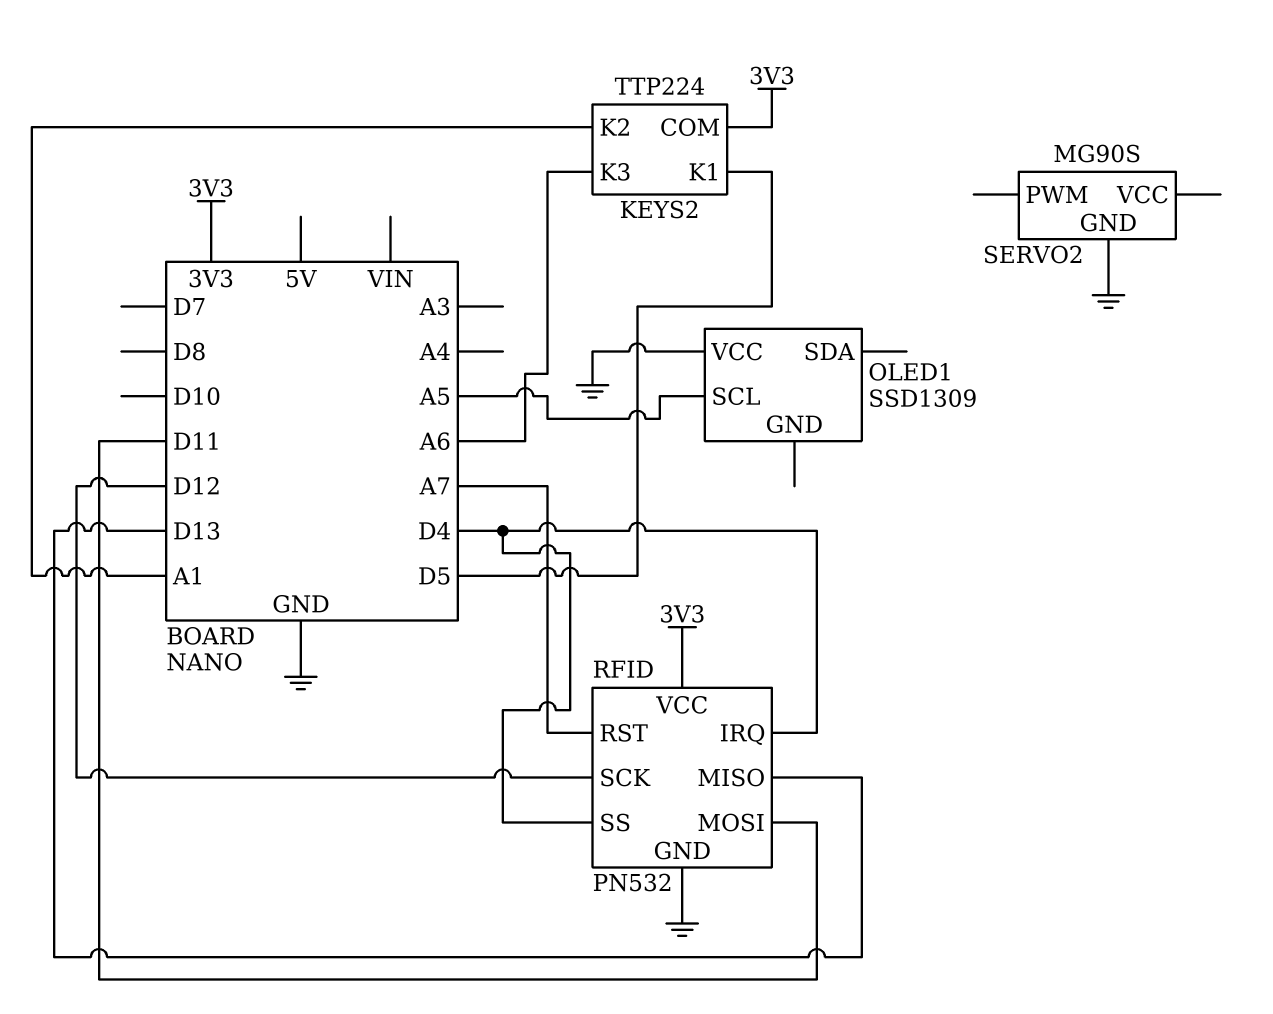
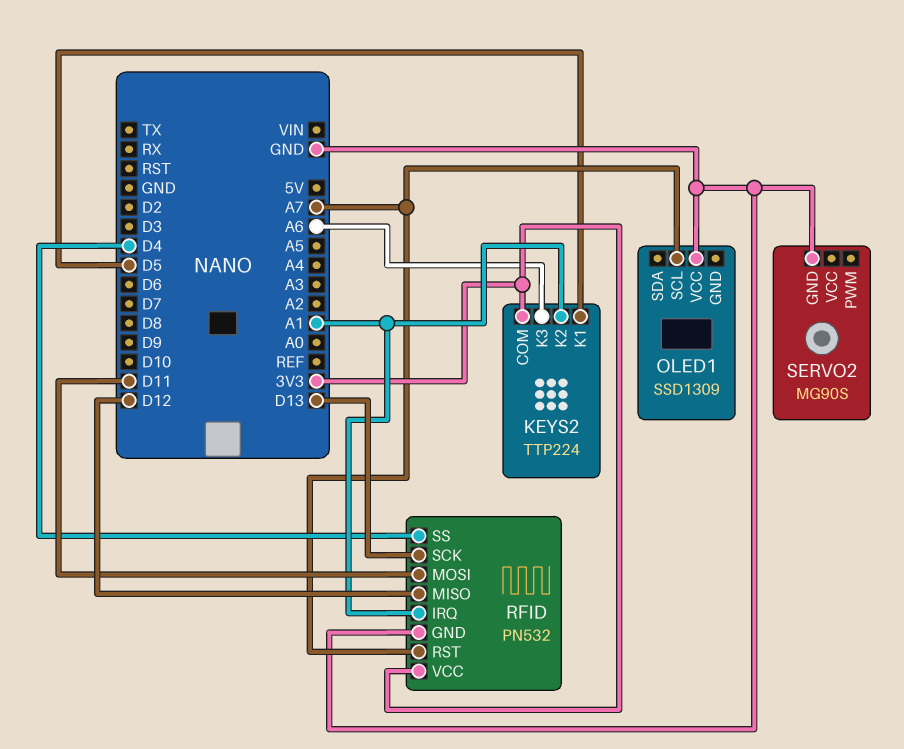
OLED1 pin SCL: A5 -> A7
RFID pin IRQ: D4 -> A1
RFID pin MISO: D13 -> D12
RFID pin SCK: D12 -> D13

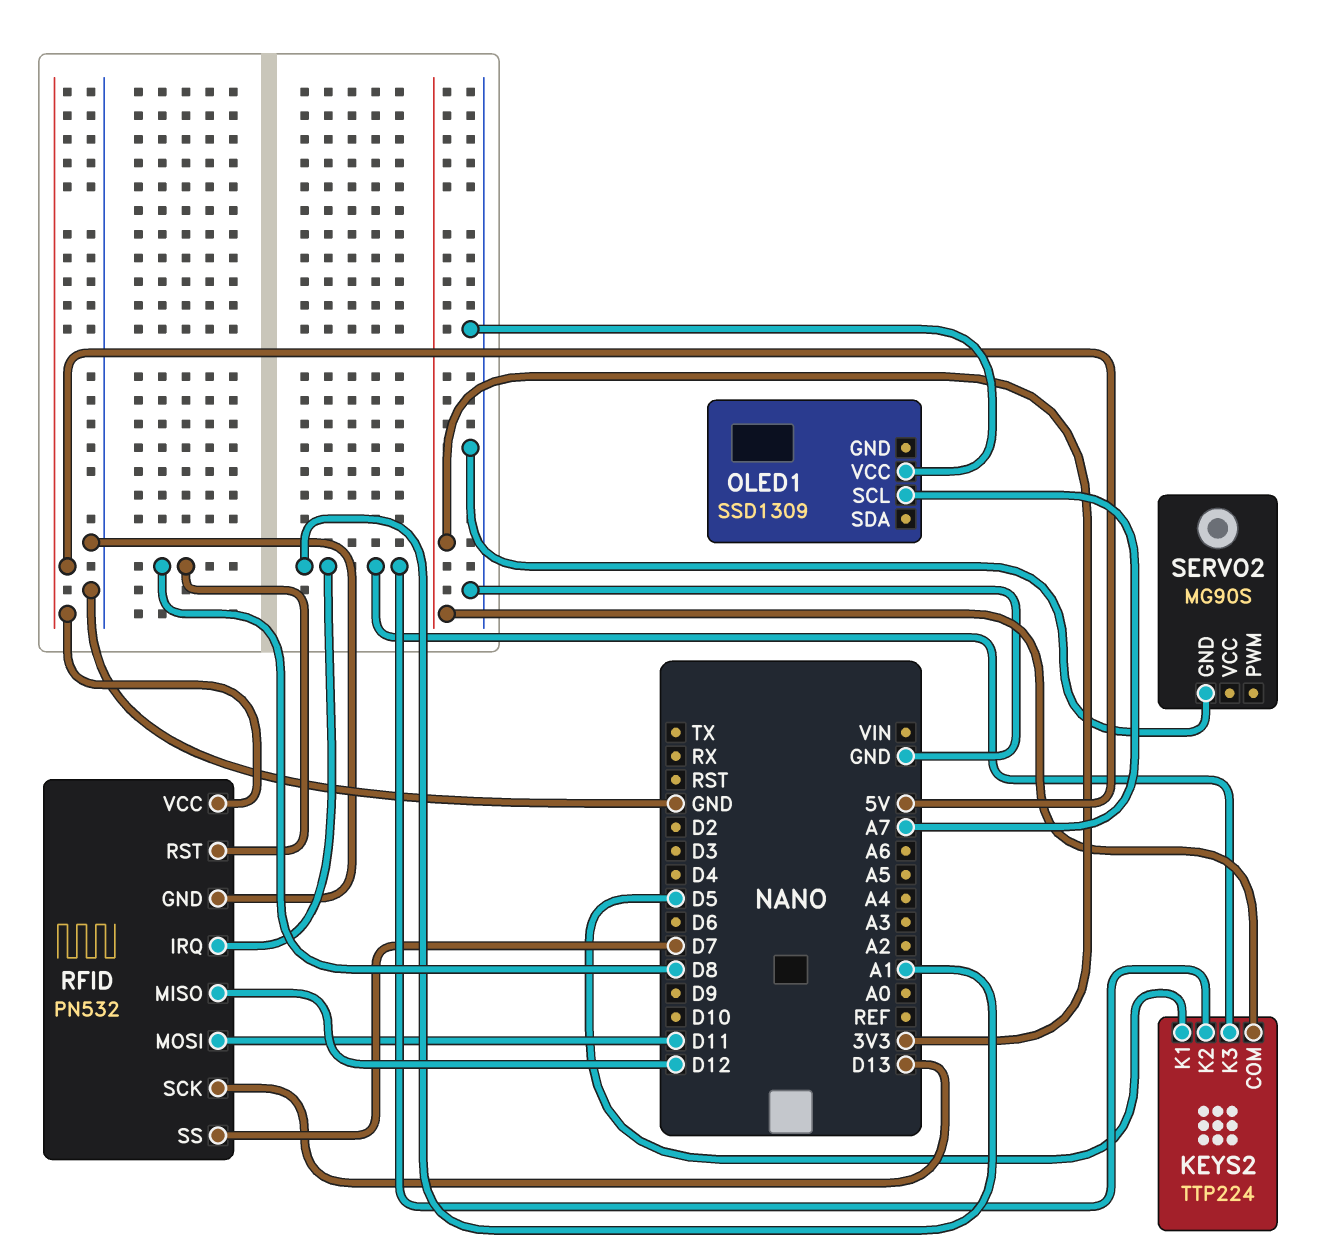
KEYS2 pin K3: A6 -> A1
RFID pin RST: A7 -> D8
RFID pin SS: D4 -> D7
RFID pin VCC: 3V3 -> 5V

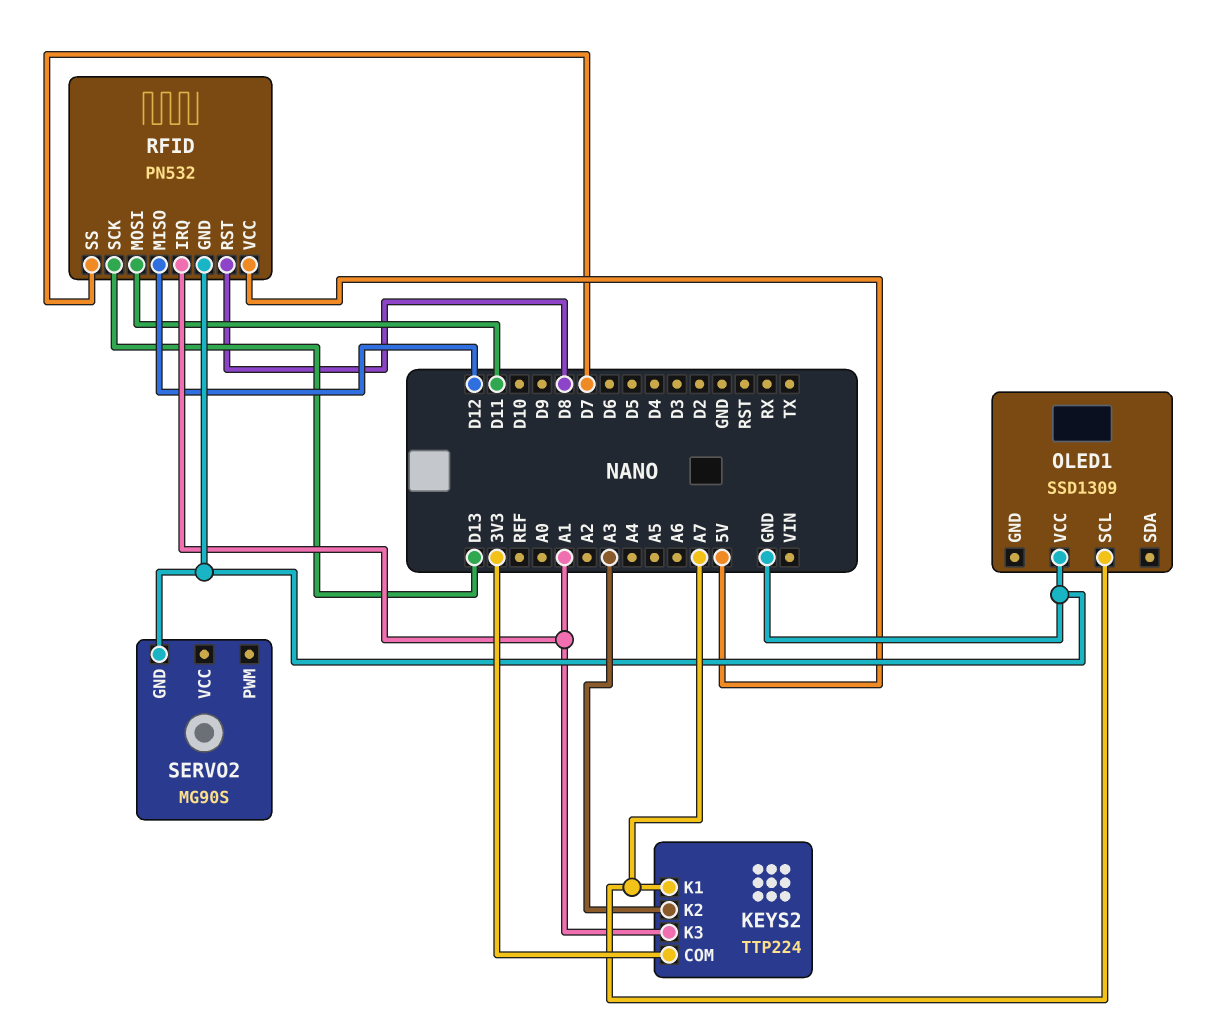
KEYS2 pin K1: D5 -> A7
KEYS2 pin K2: A1 -> A3

